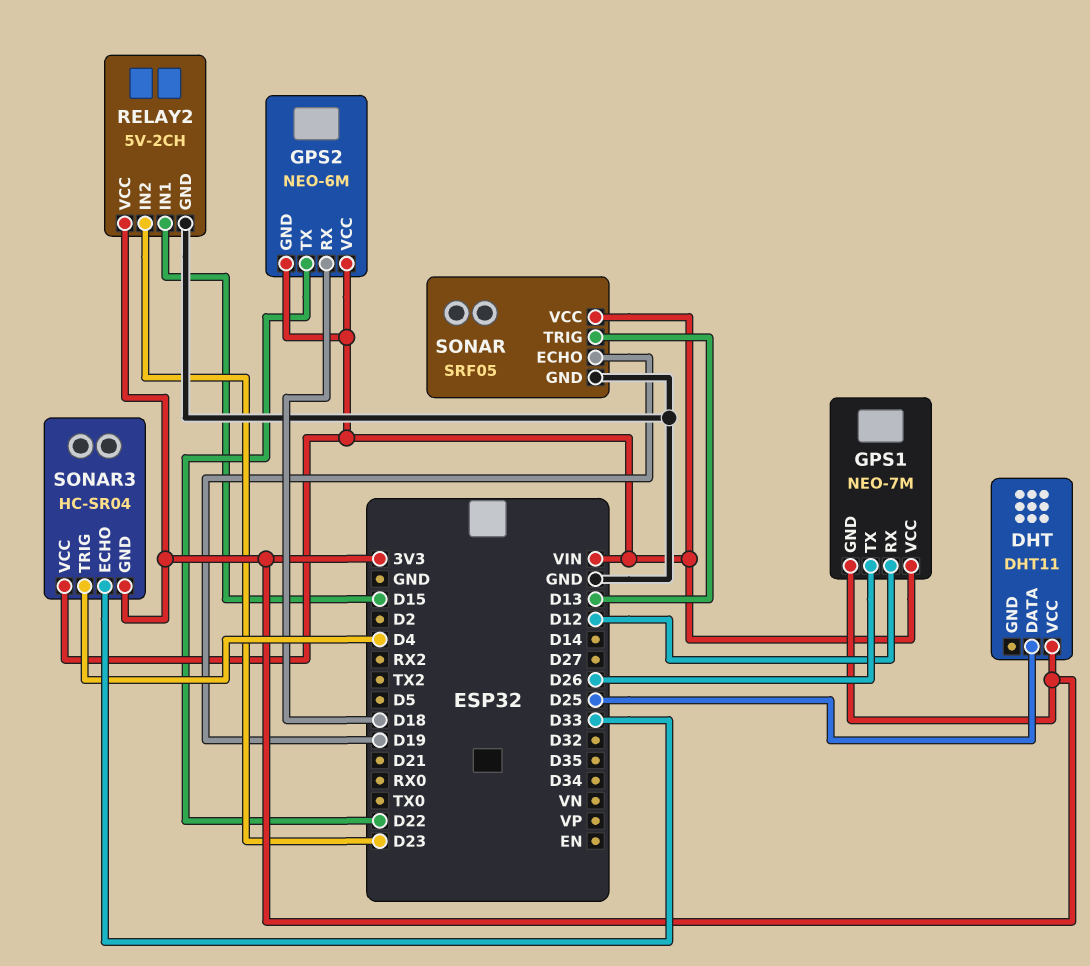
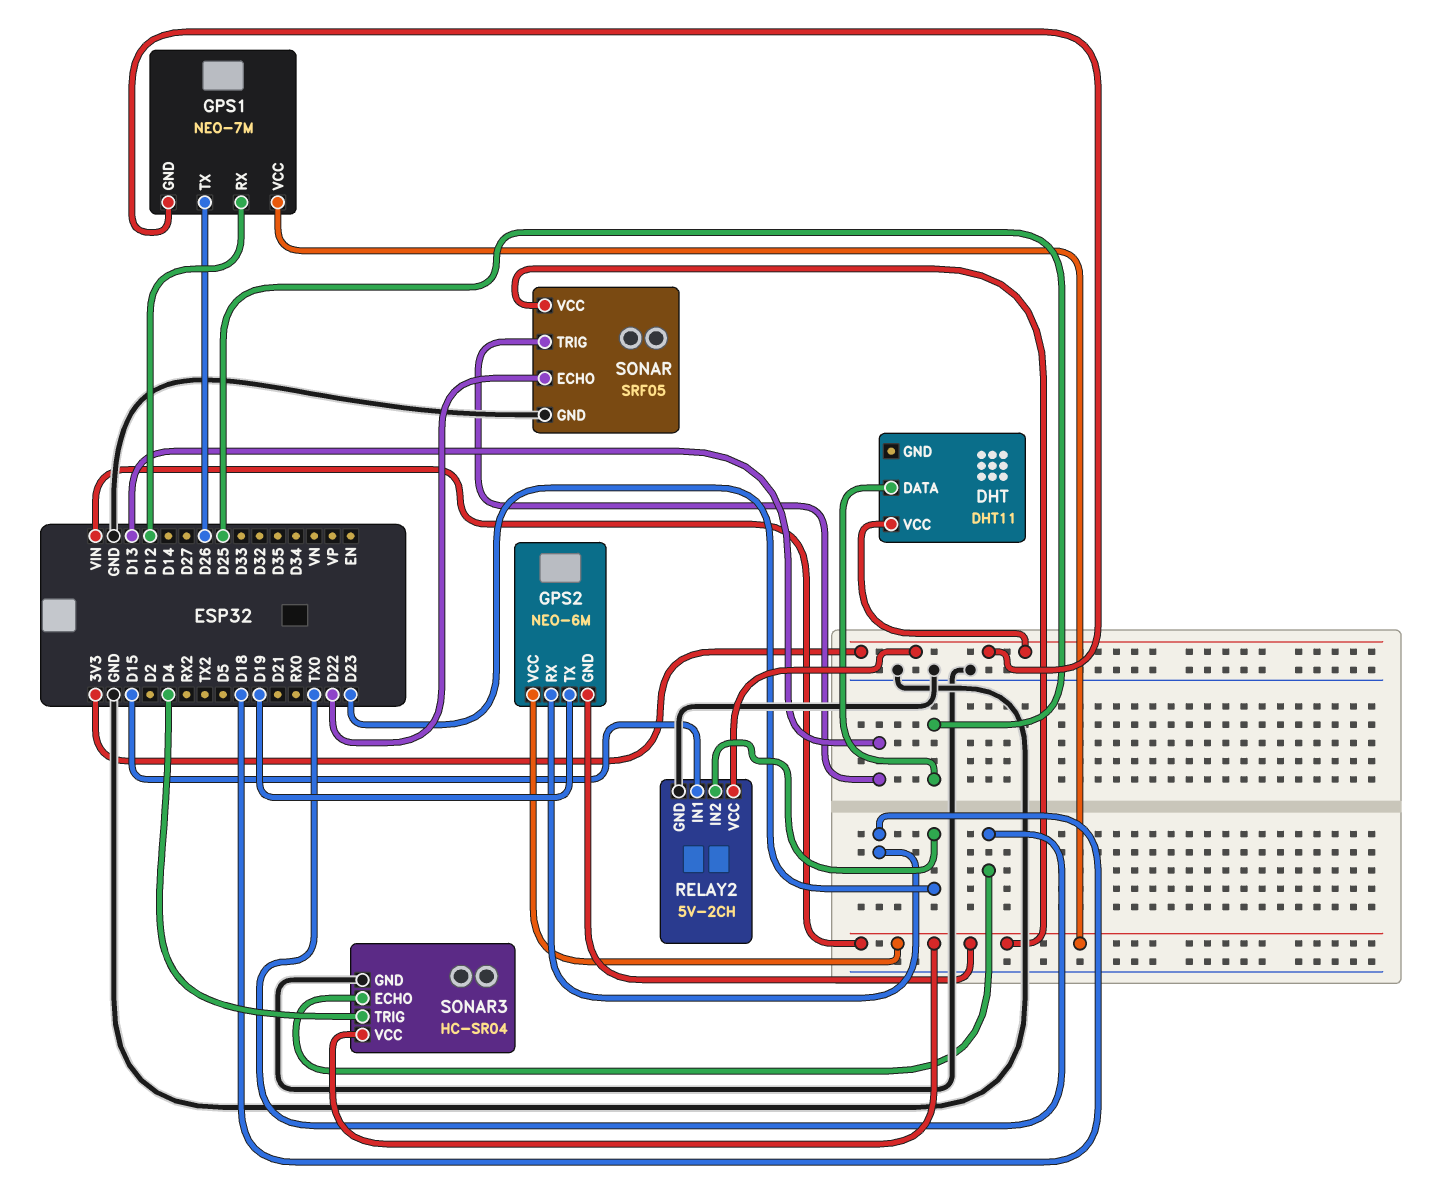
GPS2 pin TX: D22 -> D19
SONAR pin ECHO: D19 -> D22
SONAR3 pin ECHO: D33 -> TX0
SONAR3 pin GND: 3V3 -> GND

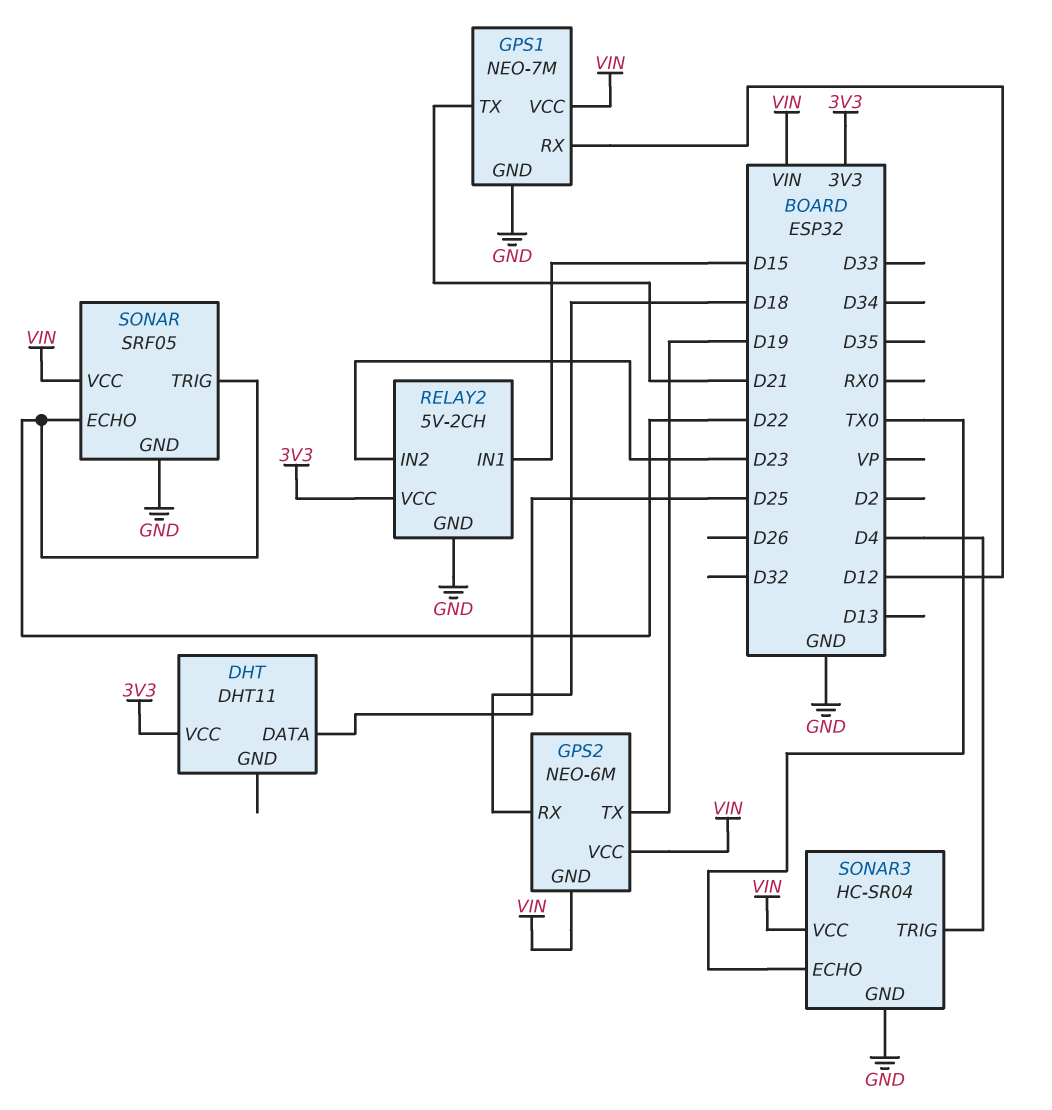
GPS1 pin GND: 3V3 -> GND
GPS1 pin TX: D26 -> D21
SONAR pin TRIG: D13 -> D22

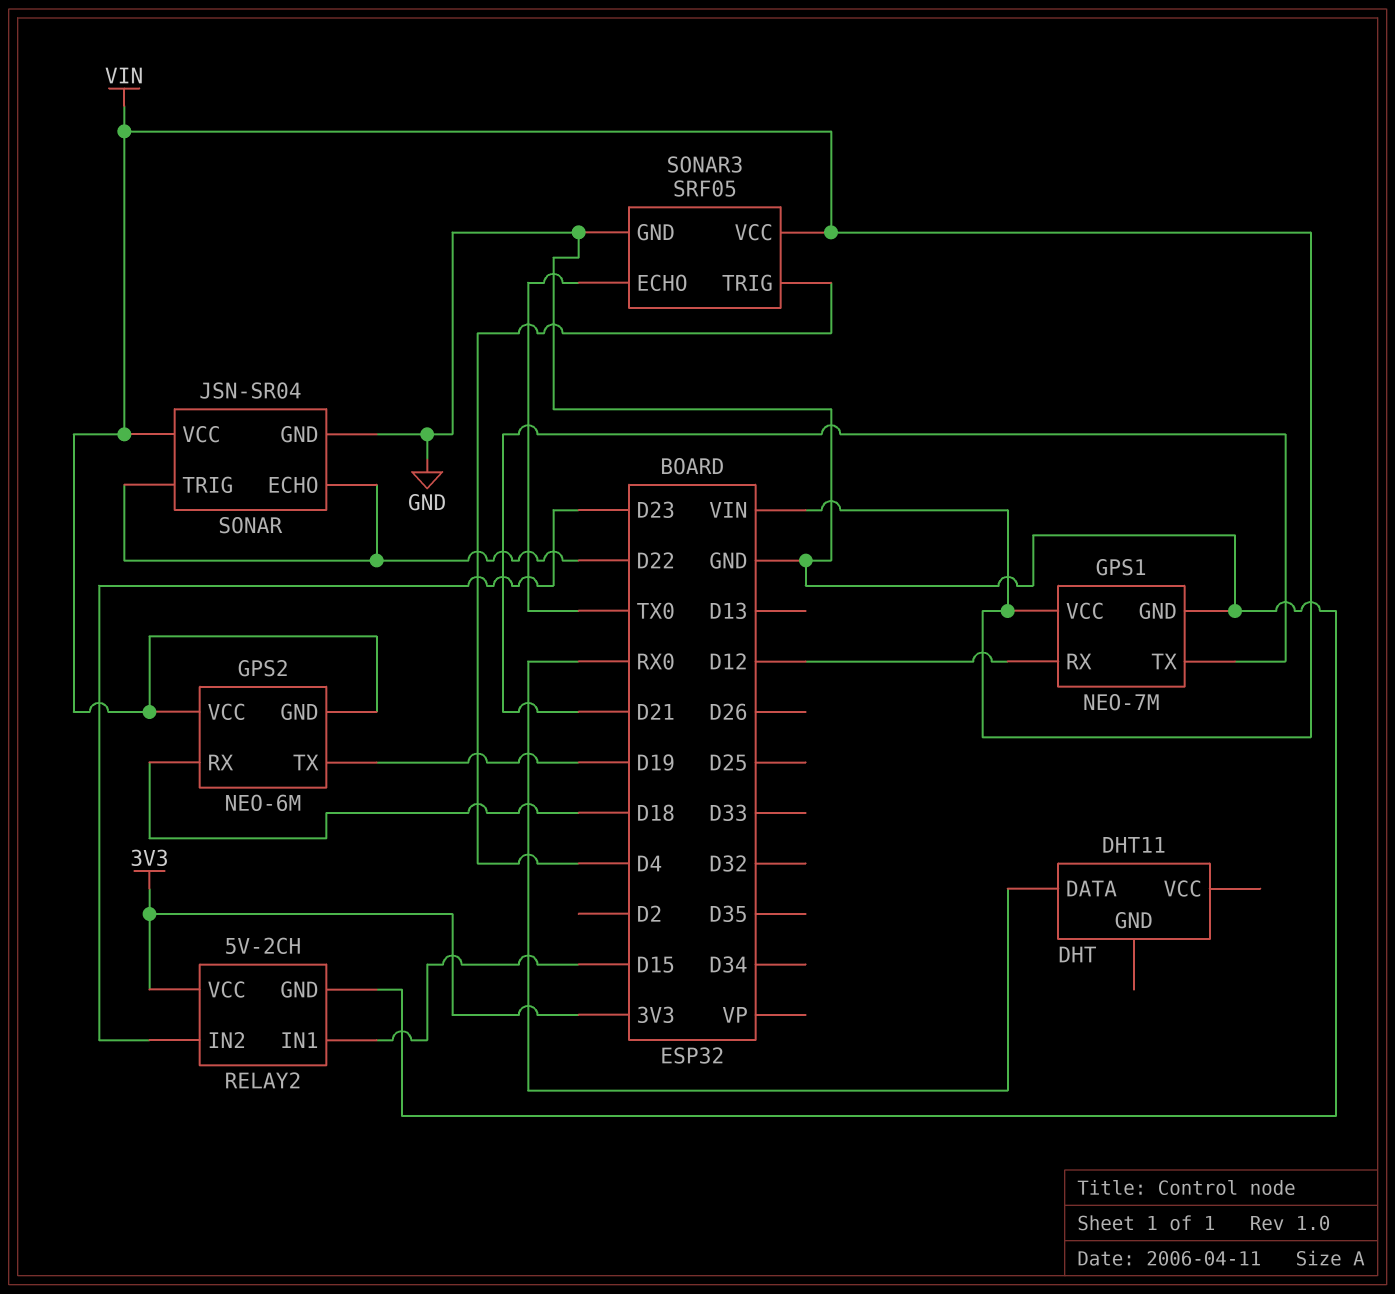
DHT pin DATA: D25 -> RX0
DHT pin VCC: 3V3 -> none
SONAR: SRF05 -> JSN-SR04
SONAR3: HC-SR04 -> SRF05

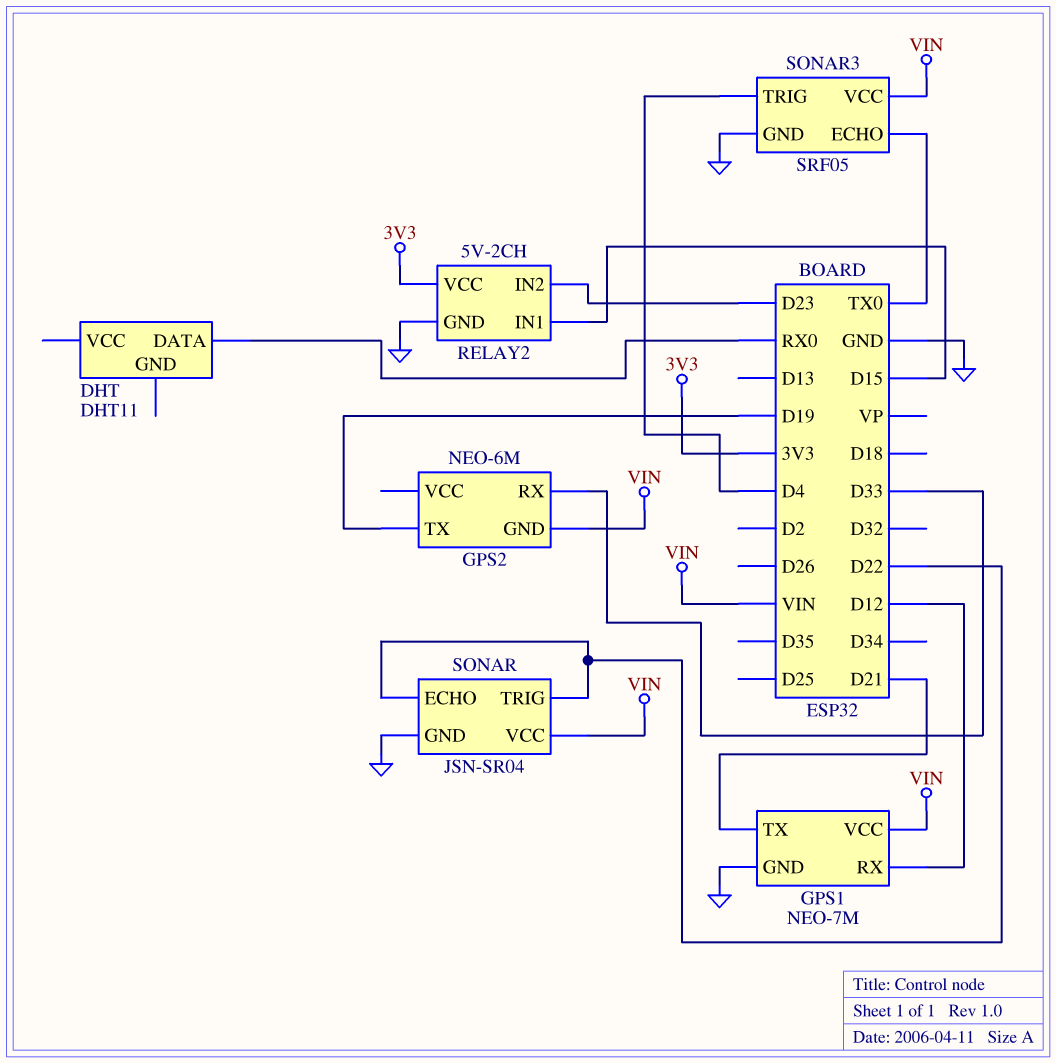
GPS2 pin RX: D18 -> D33
GPS2 pin VCC: VIN -> none

